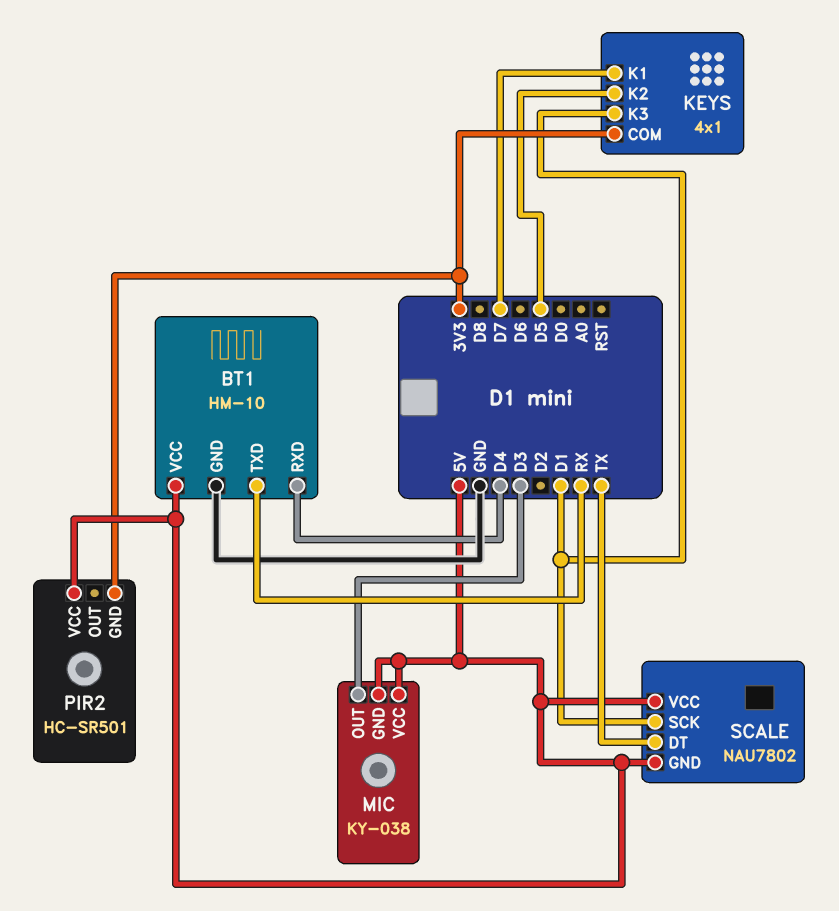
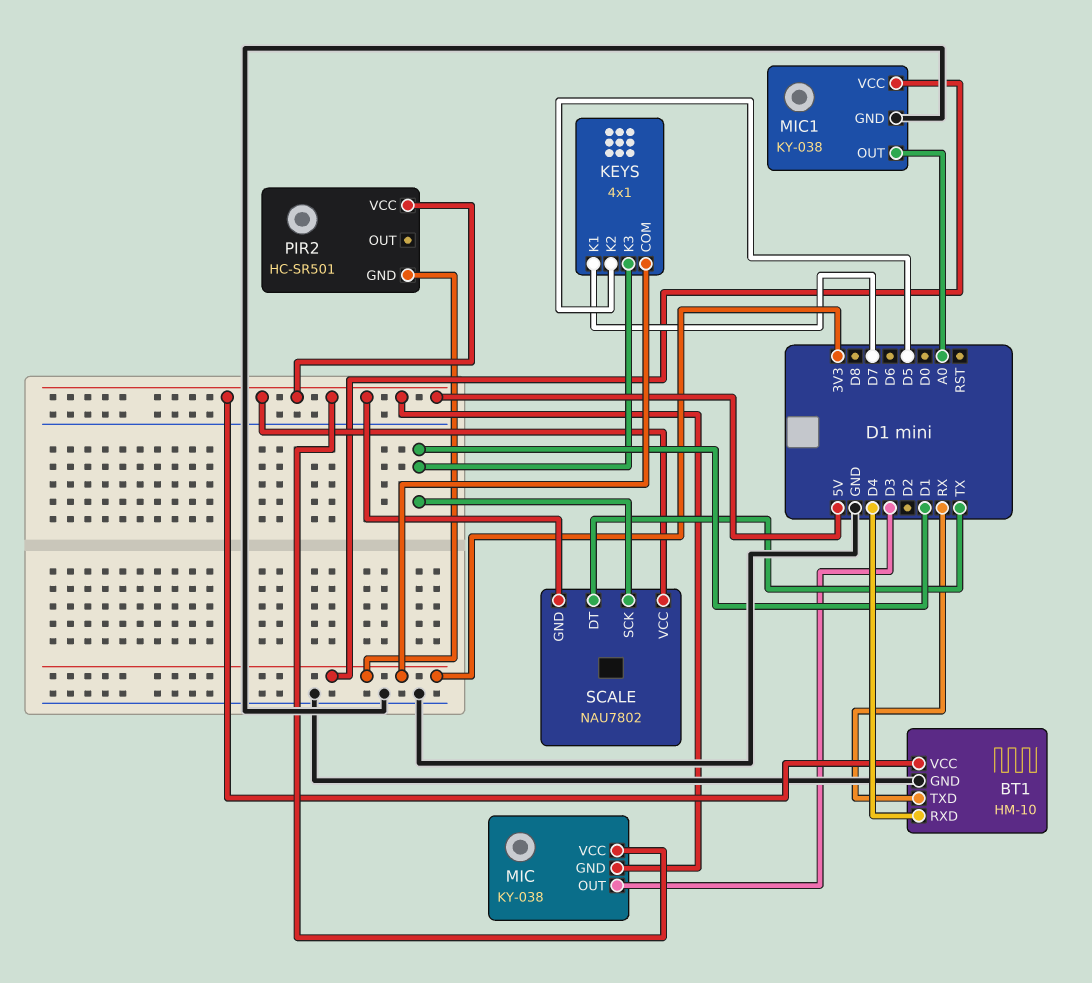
MIC1: none -> KY-038
MIC1 pin GND: none -> GND
MIC1 pin OUT: none -> A0
MIC1 pin VCC: none -> 3V3

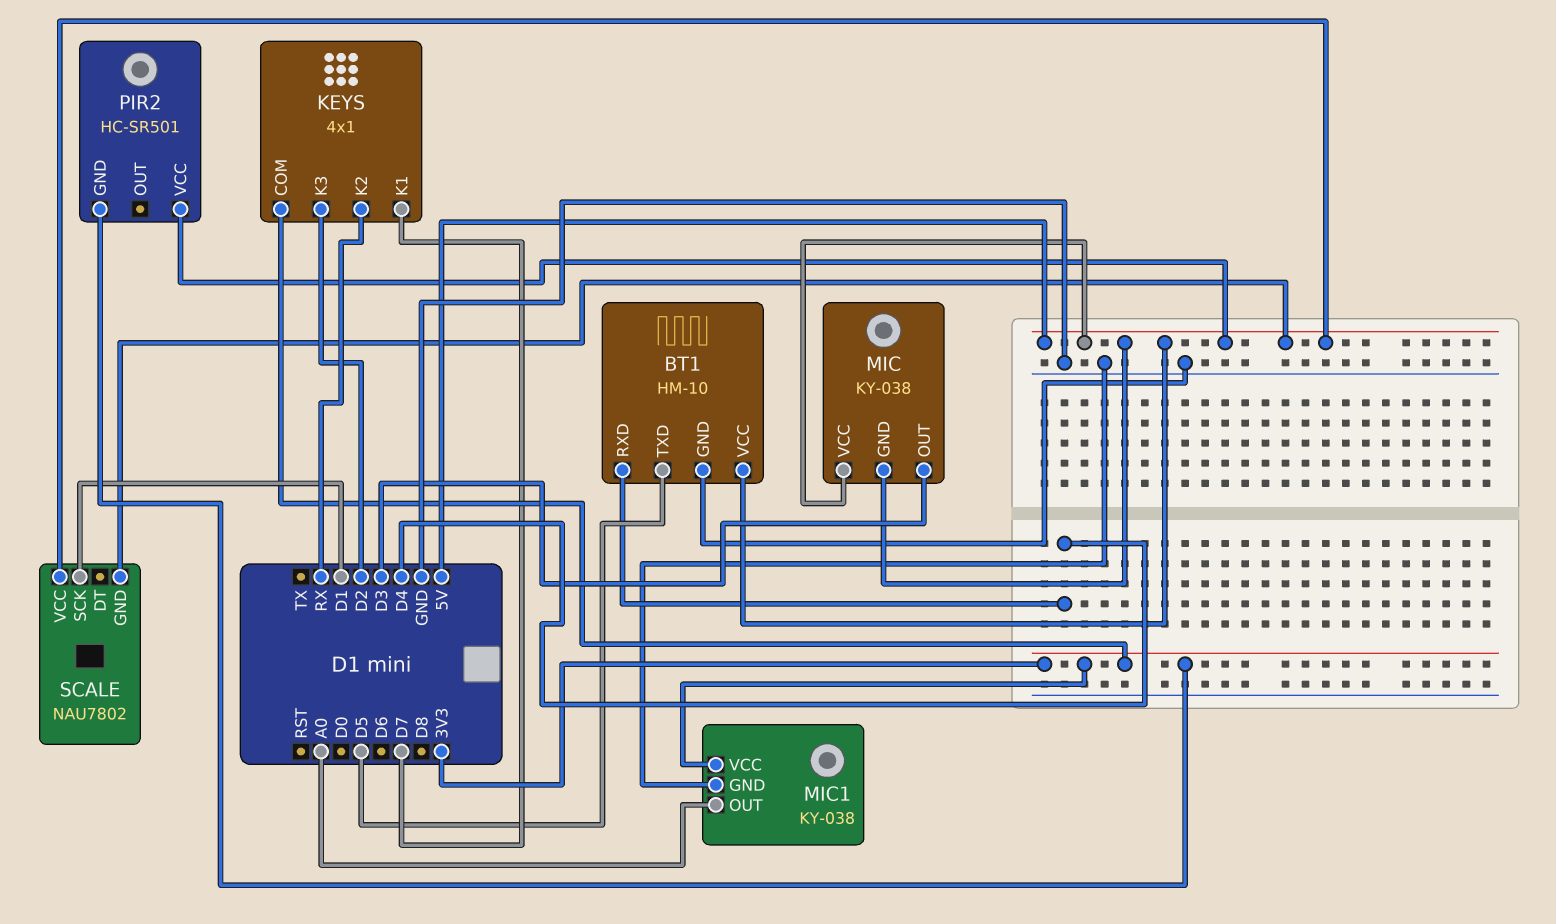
BT1 pin TXD: RX -> D5
KEYS pin K2: D5 -> RX
KEYS pin K3: D1 -> D2
SCALE pin DT: TX -> none

